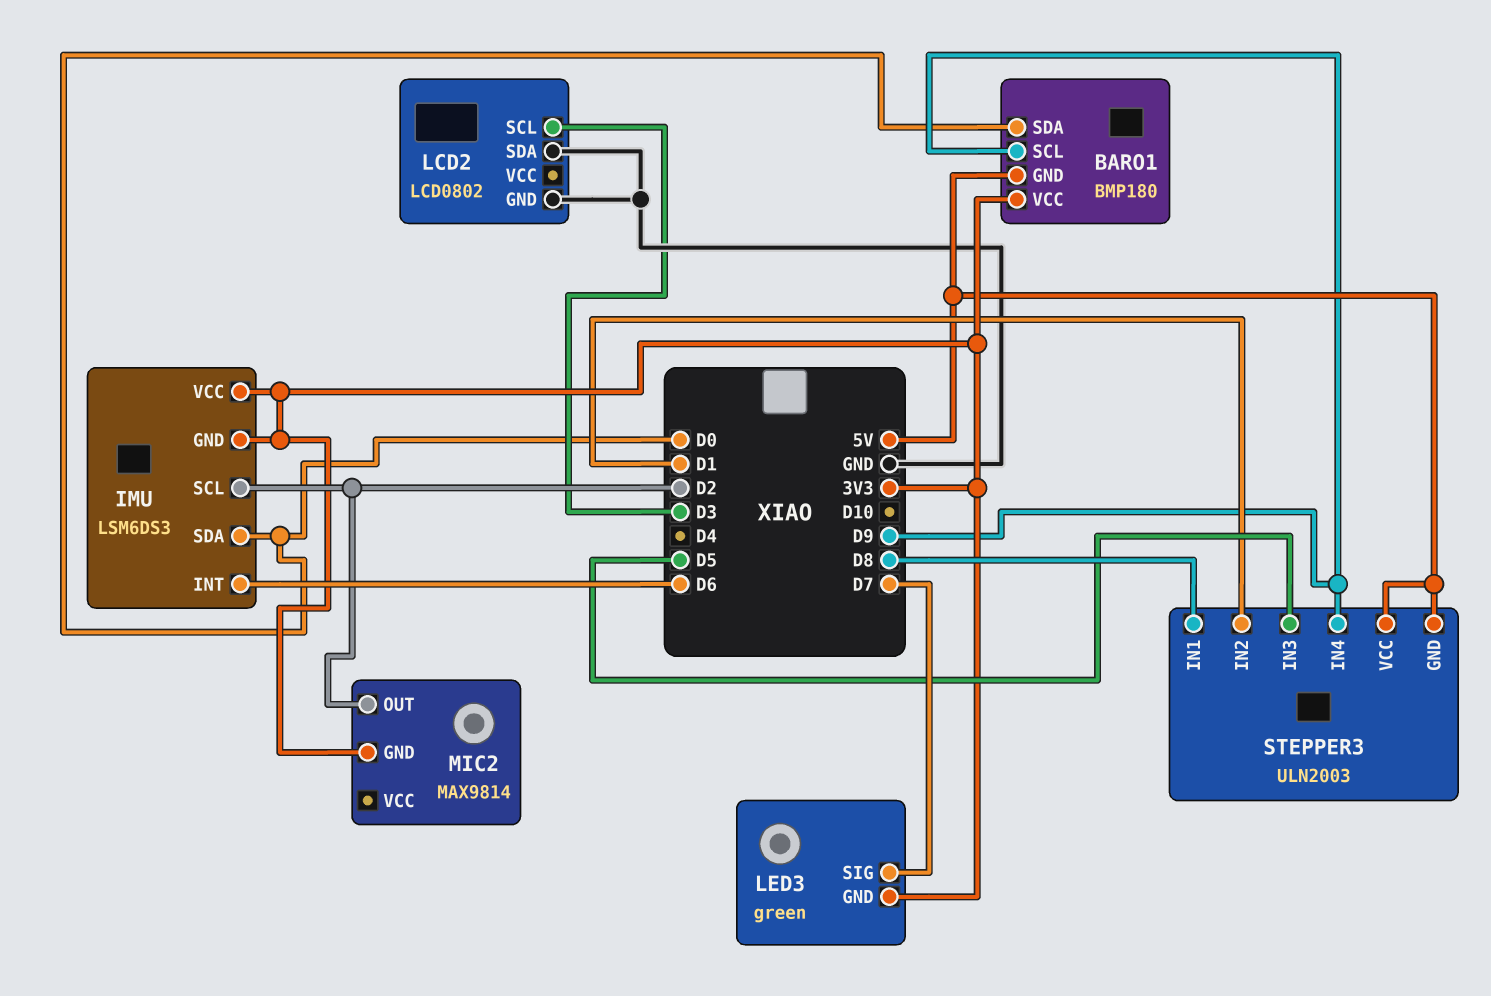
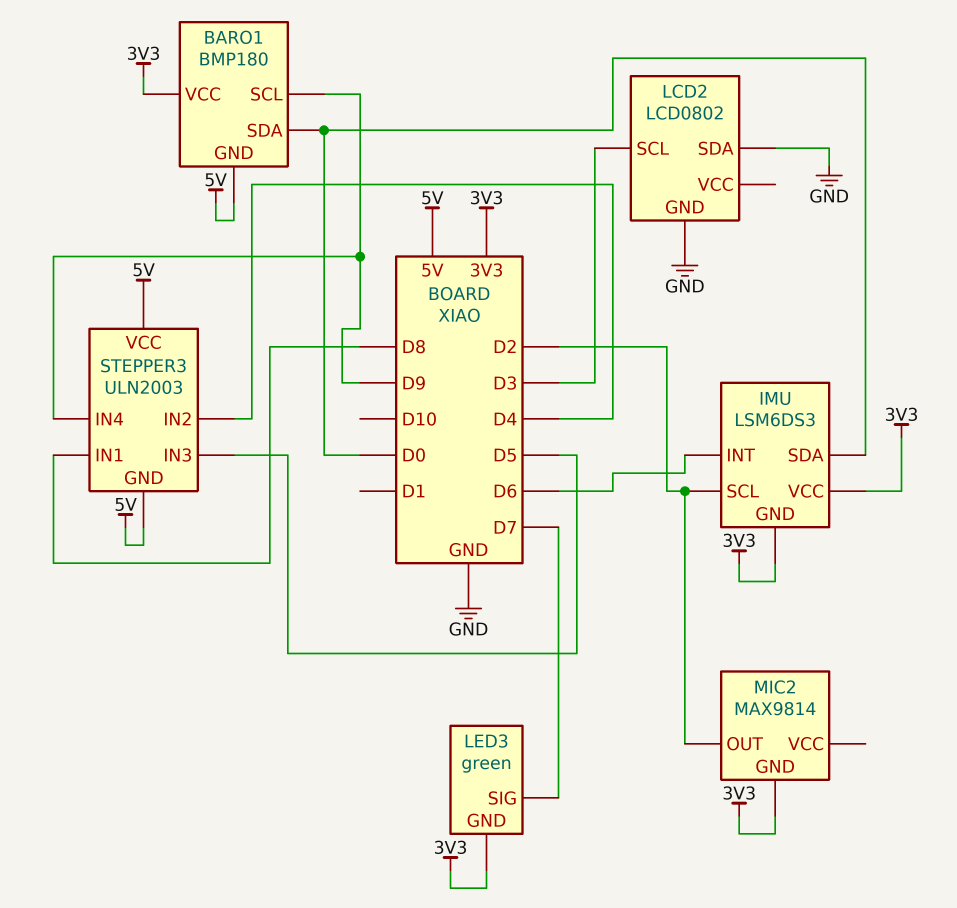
STEPPER3 pin IN2: D1 -> D4

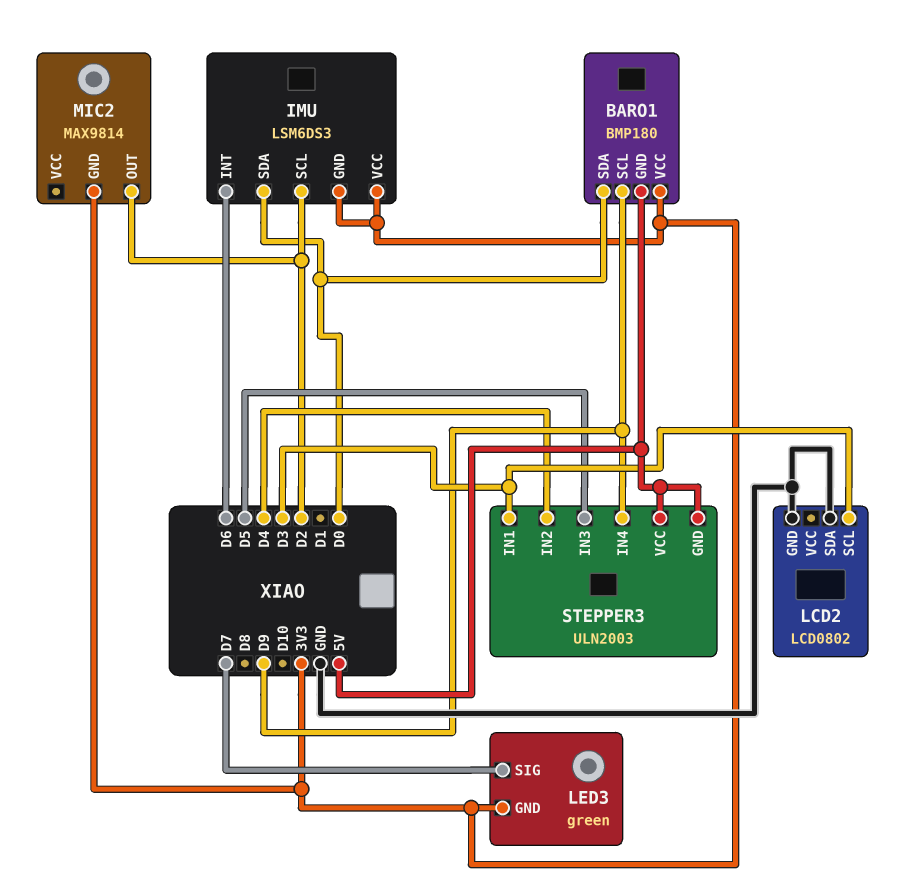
STEPPER3 pin IN1: D8 -> D3

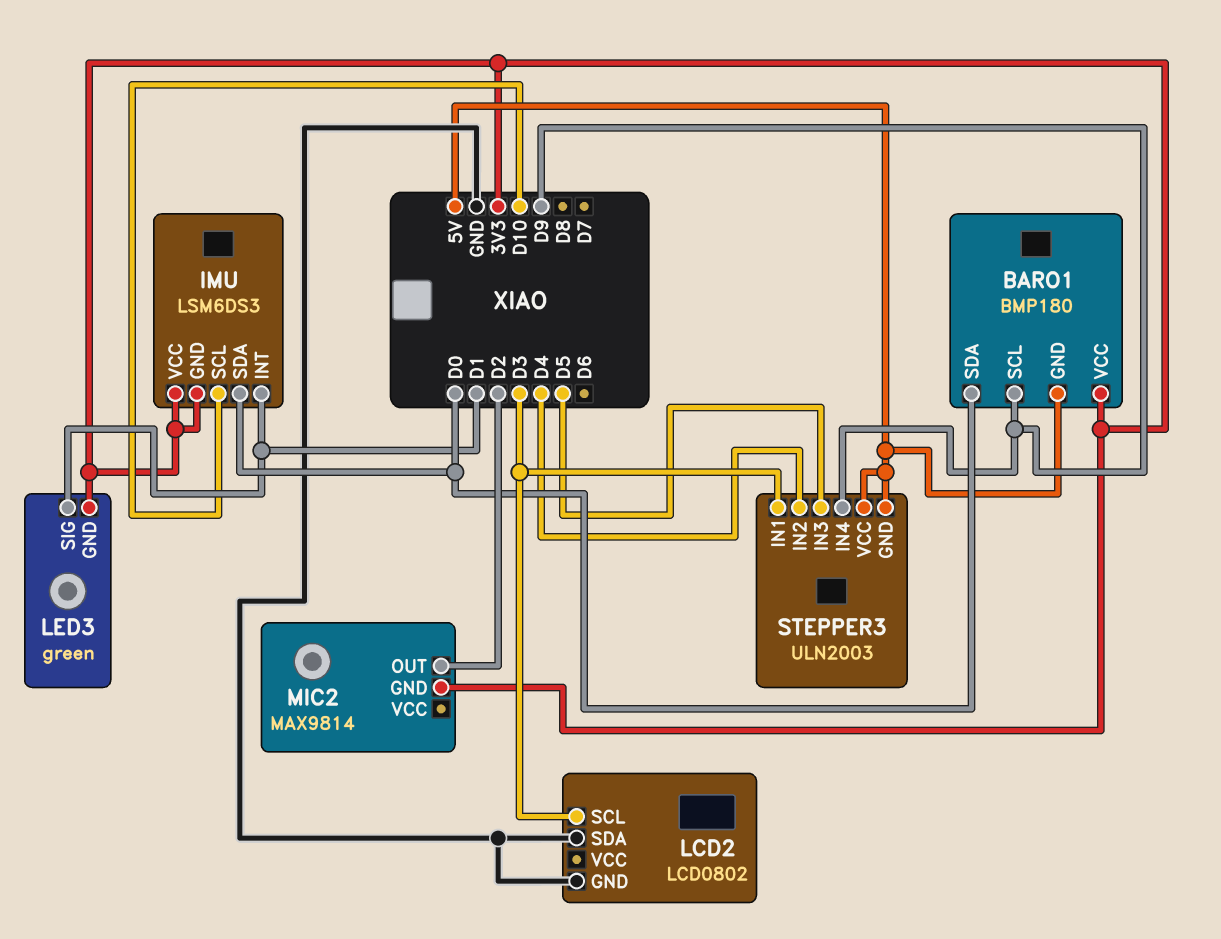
IMU pin INT: D6 -> D1
IMU pin SCL: D2 -> D10
LED3 pin SIG: D7 -> D1

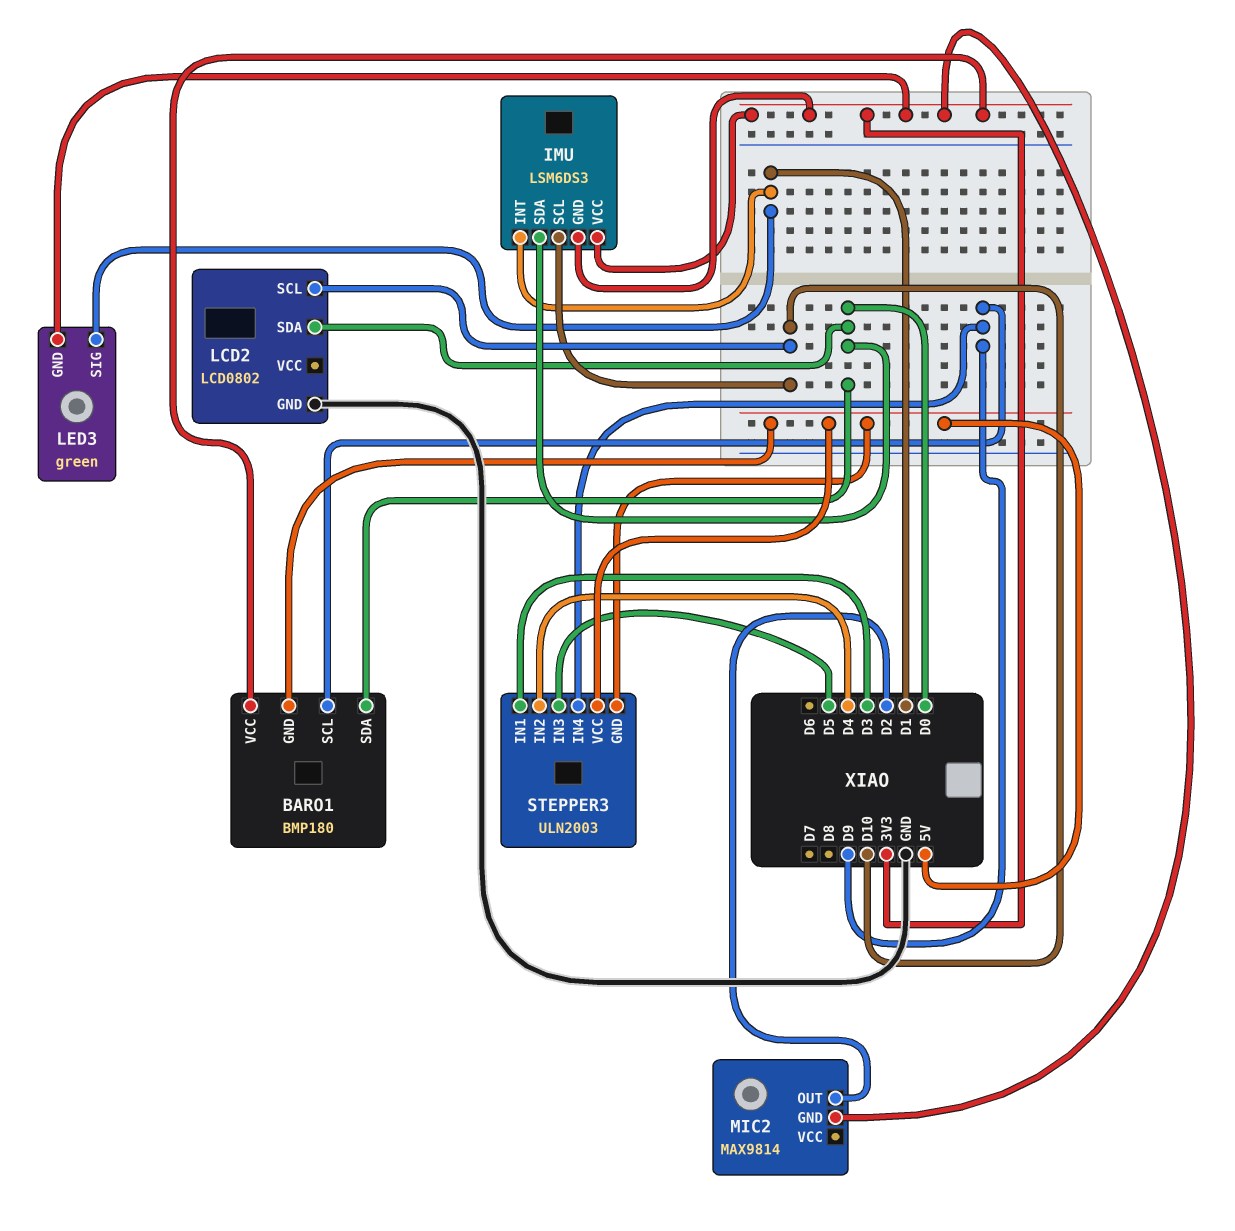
LCD2 pin SCL: D3 -> D10
LCD2 pin SDA: GND -> D0

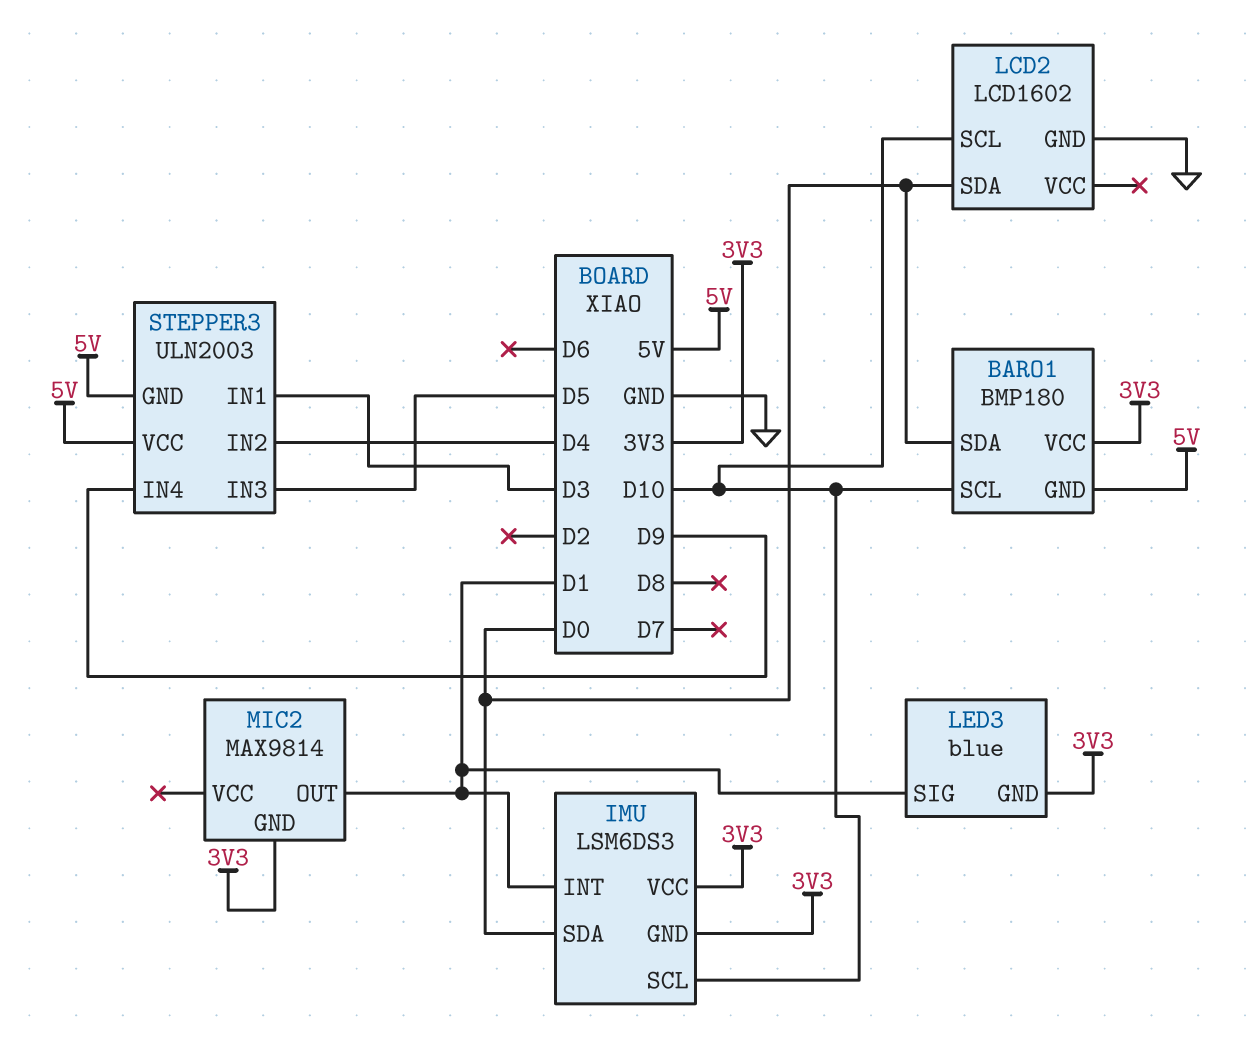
BARO1 pin SCL: D9 -> D10
LCD2: LCD0802 -> LCD1602
LED3: green -> blue
MIC2 pin OUT: D2 -> D1

